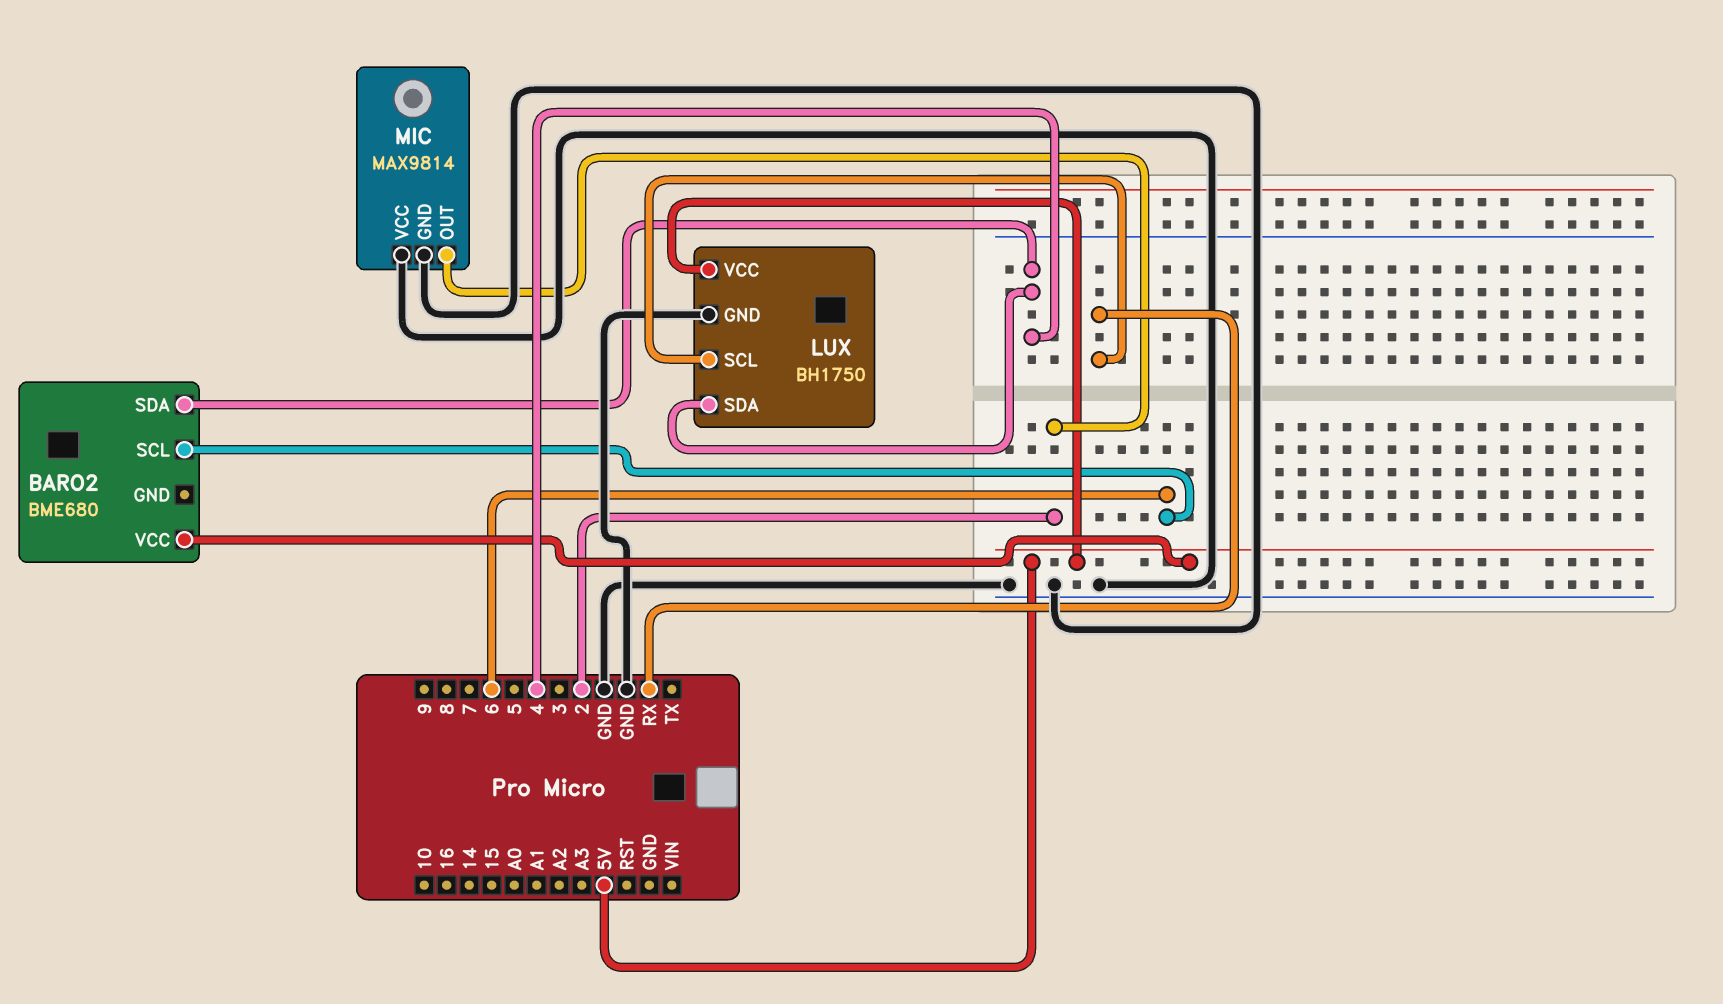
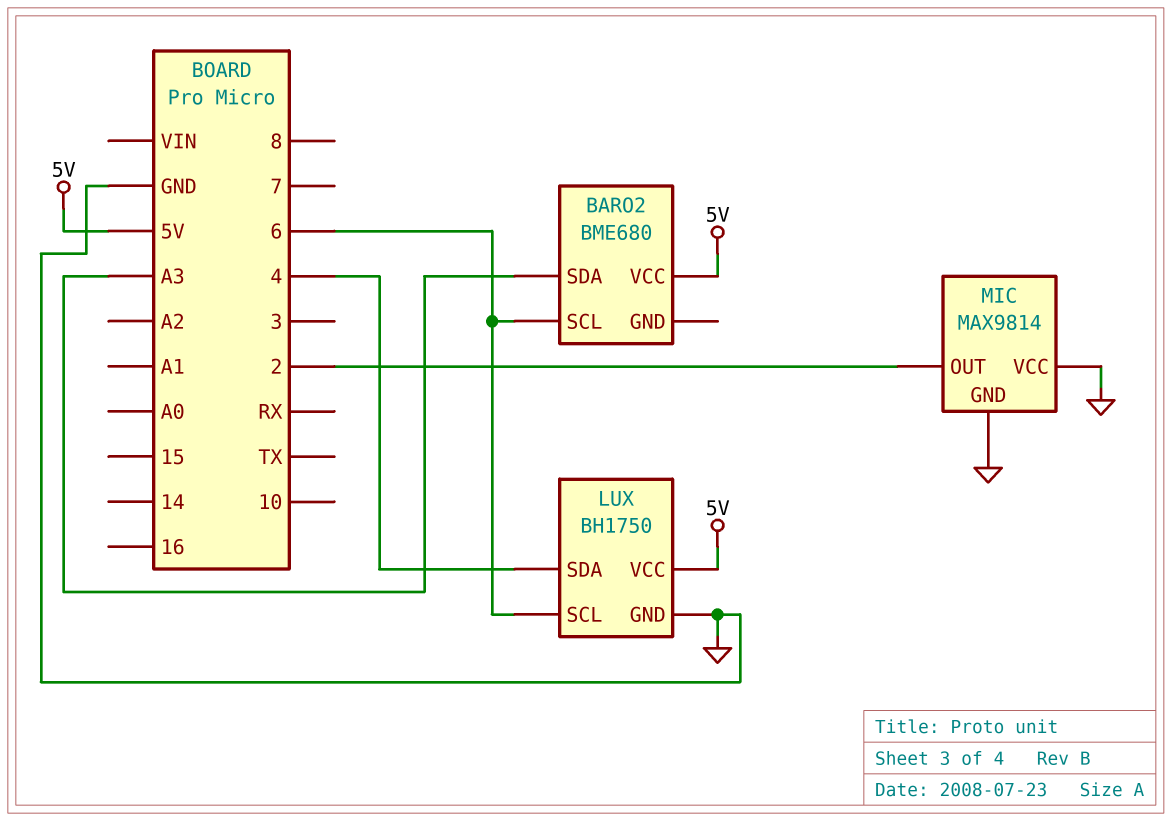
BARO2 pin SDA: 4 -> A3
LUX pin SCL: RX -> 6

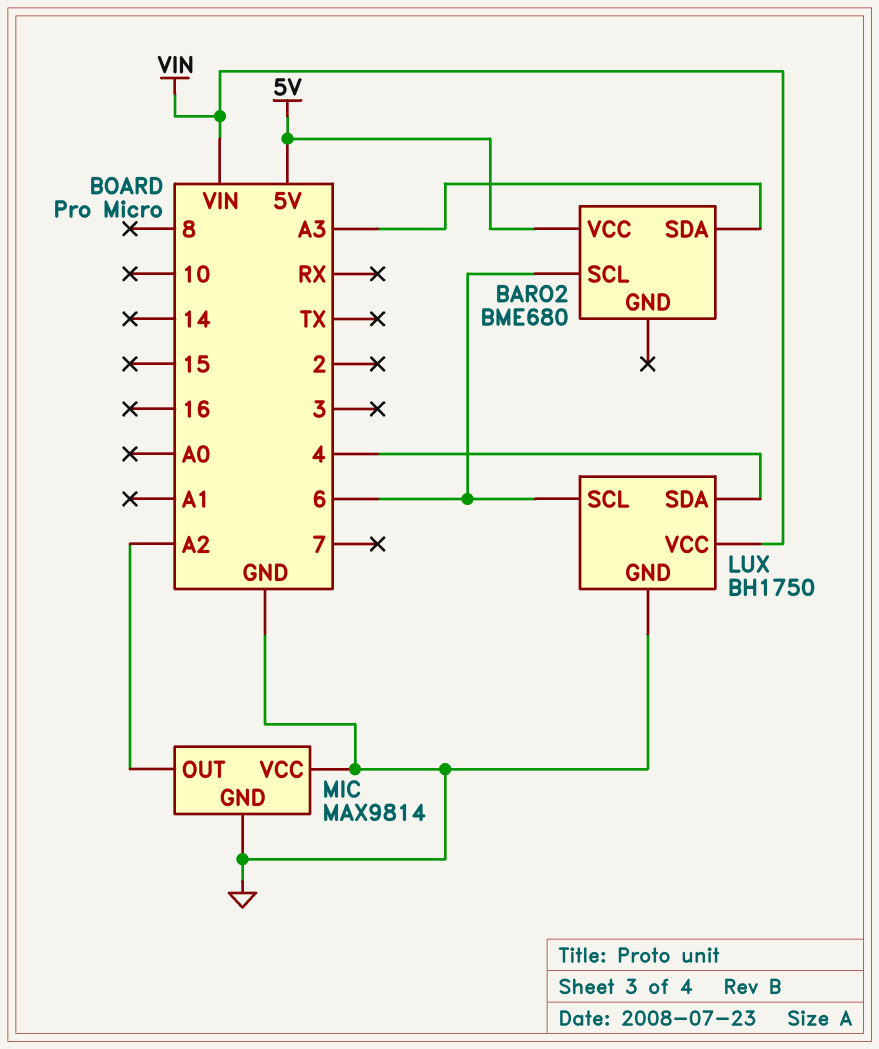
LUX pin VCC: 5V -> VIN
MIC pin OUT: 2 -> A2

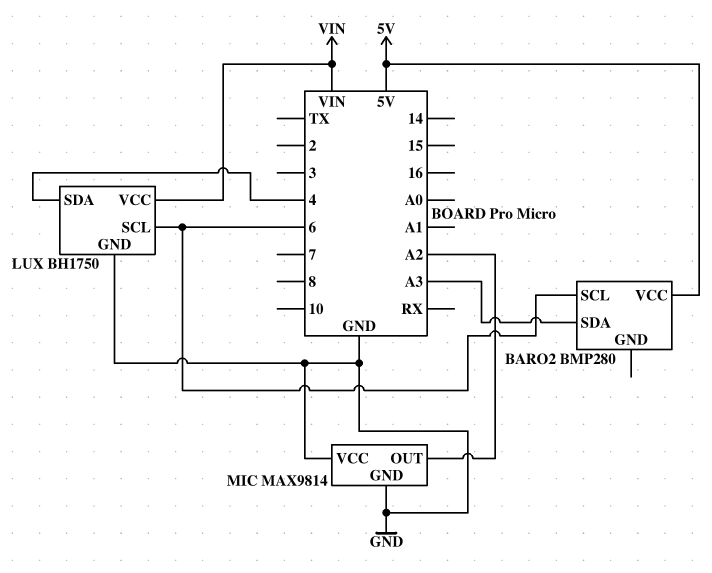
BARO2: BME680 -> BMP280

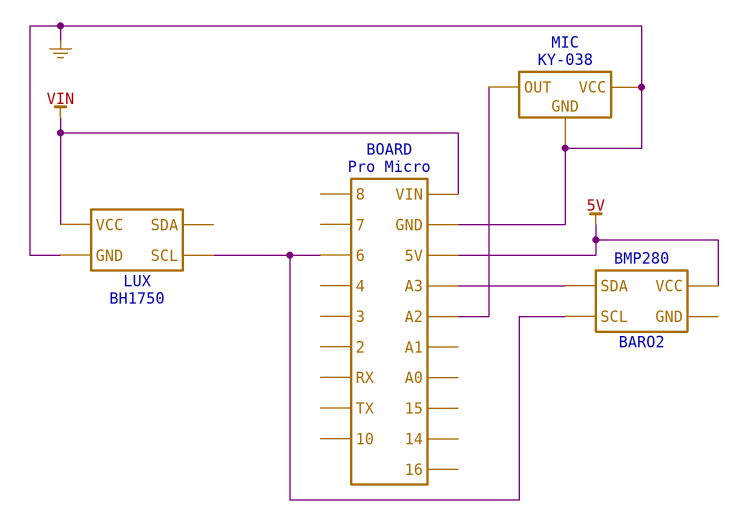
LUX pin SDA: 4 -> none
MIC: MAX9814 -> KY-038

